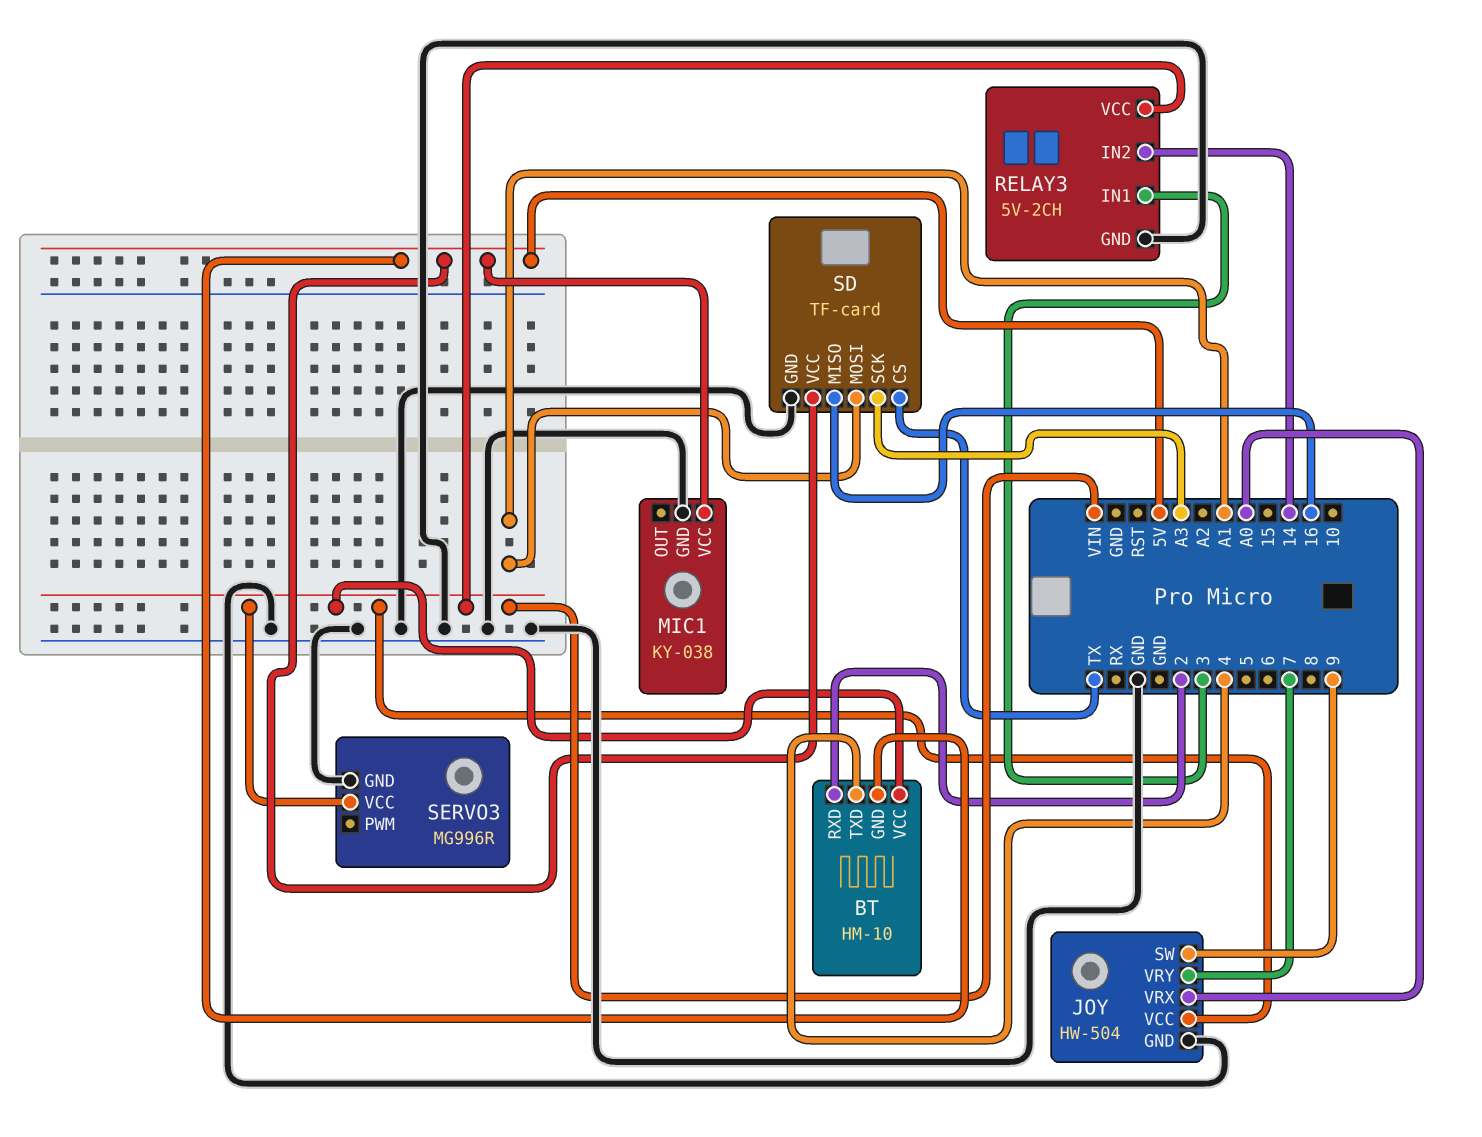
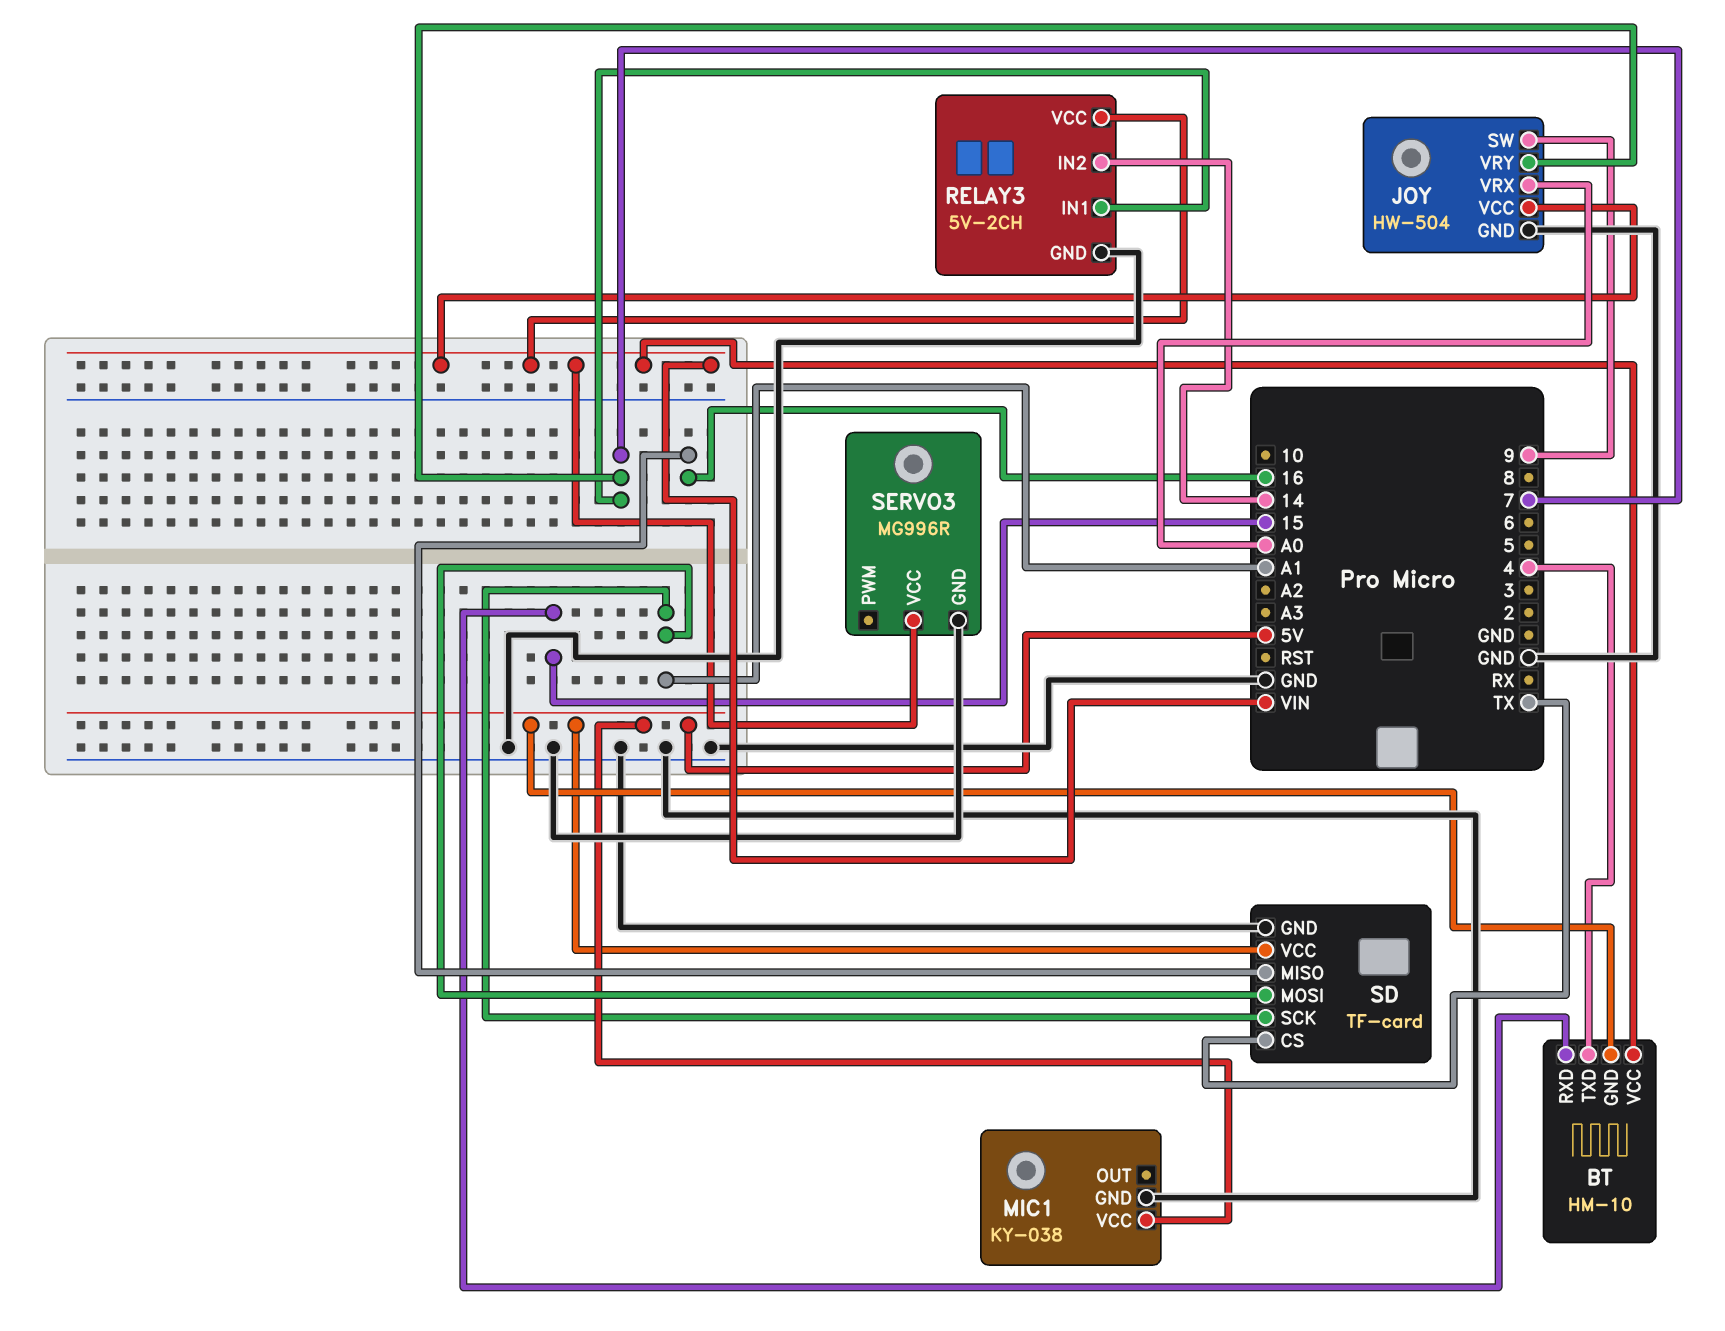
BT pin RXD: 2 -> 15
RELAY3 pin IN1: 3 -> 7
SD pin SCK: A3 -> A1

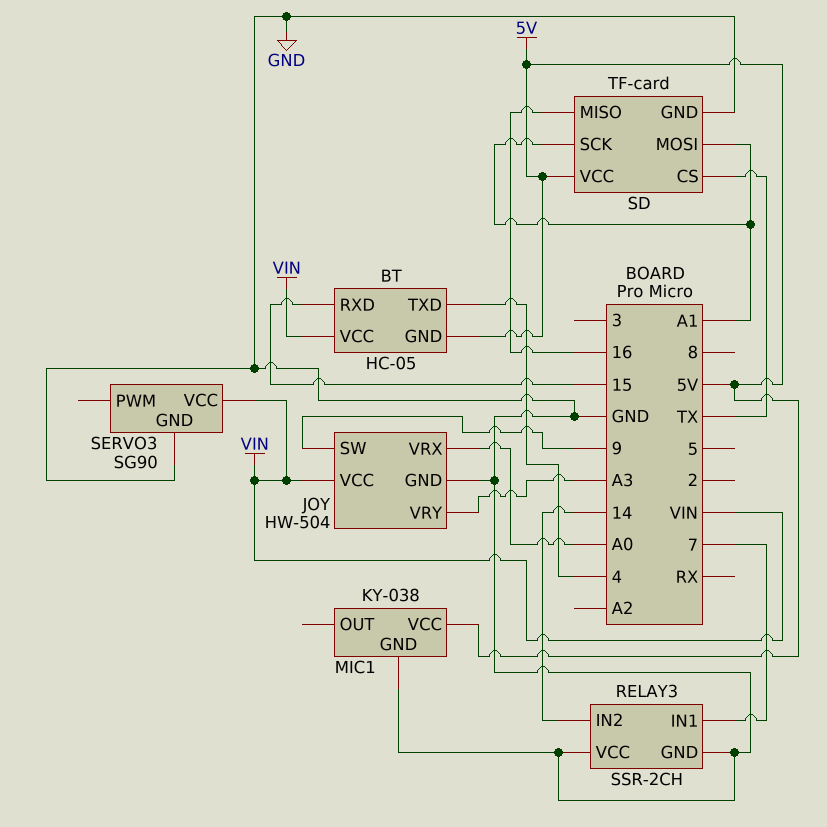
BT: HM-10 -> HC-05
JOY pin VRY: 7 -> A3
RELAY3: 5V-2CH -> SSR-2CH
RELAY3 pin VCC: VIN -> GND
SERVO3: MG996R -> SG90

